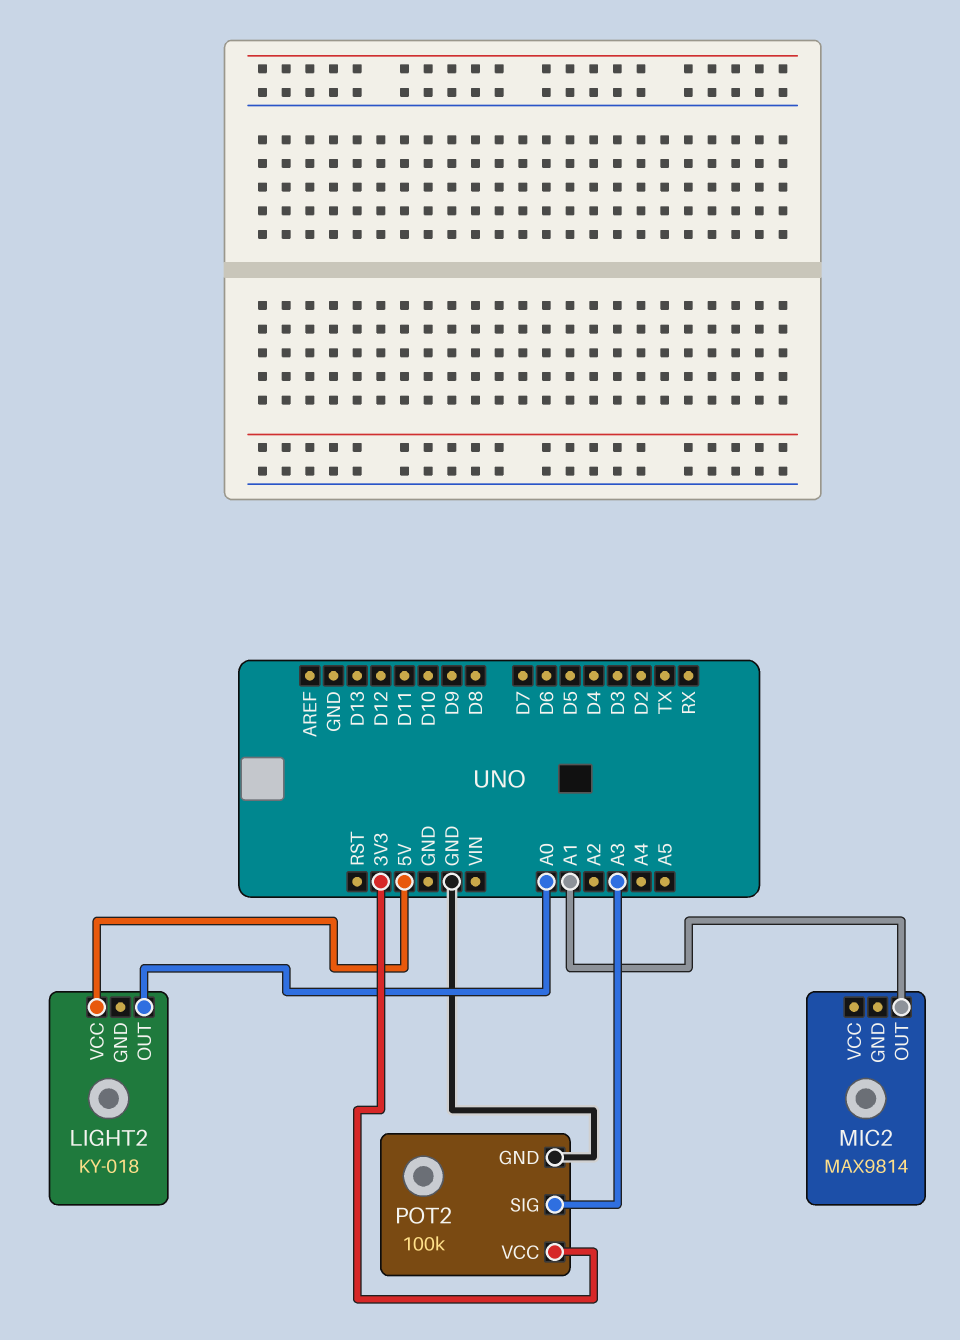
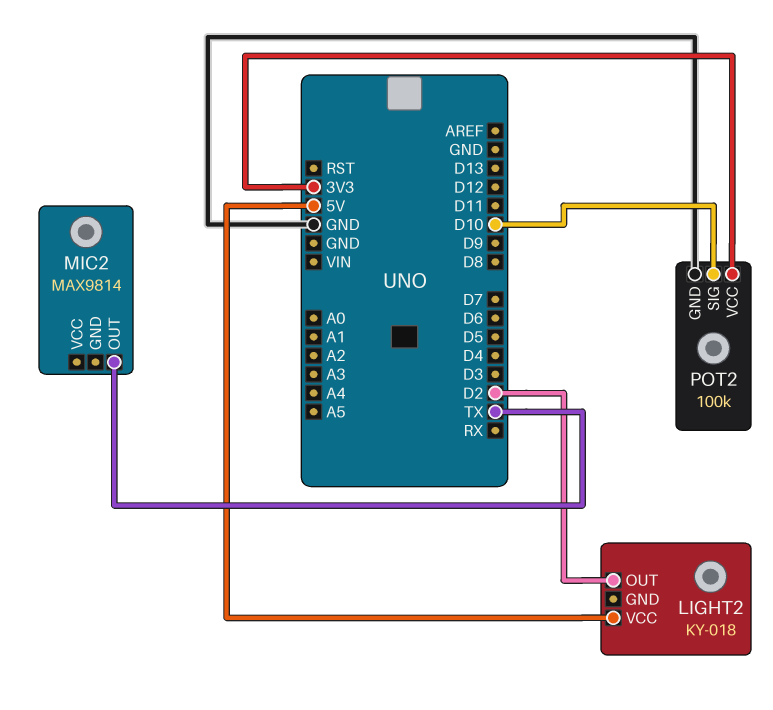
LIGHT2 pin OUT: A0 -> D2
MIC2 pin OUT: A1 -> TX
POT2 pin SIG: A3 -> D10

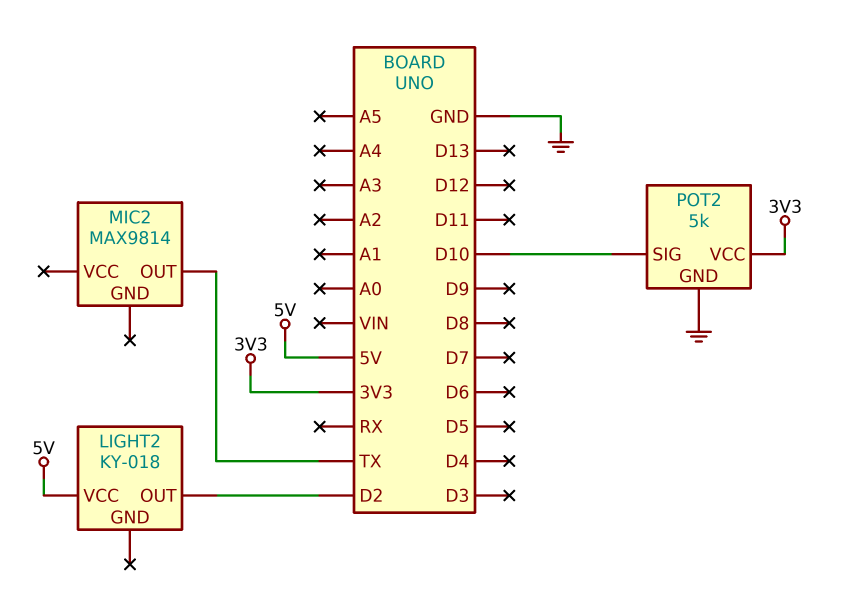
POT2: 100k -> 5k

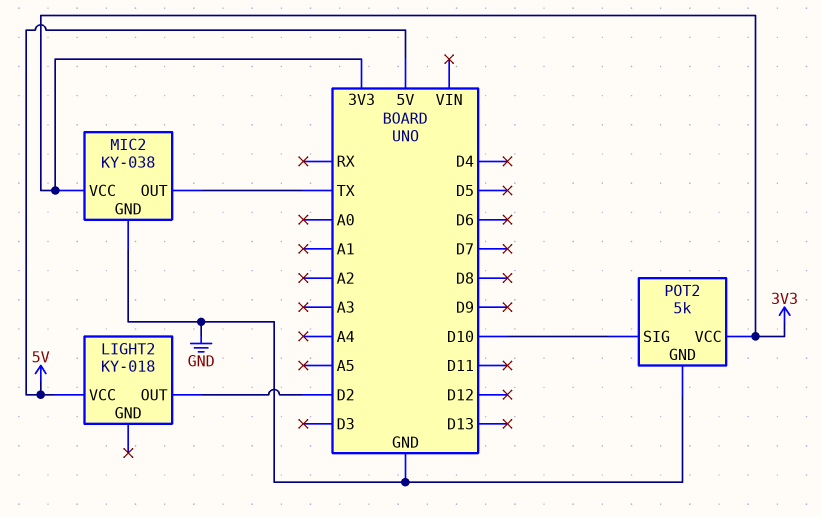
MIC2: MAX9814 -> KY-038
MIC2 pin GND: none -> GND
MIC2 pin VCC: none -> 3V3

